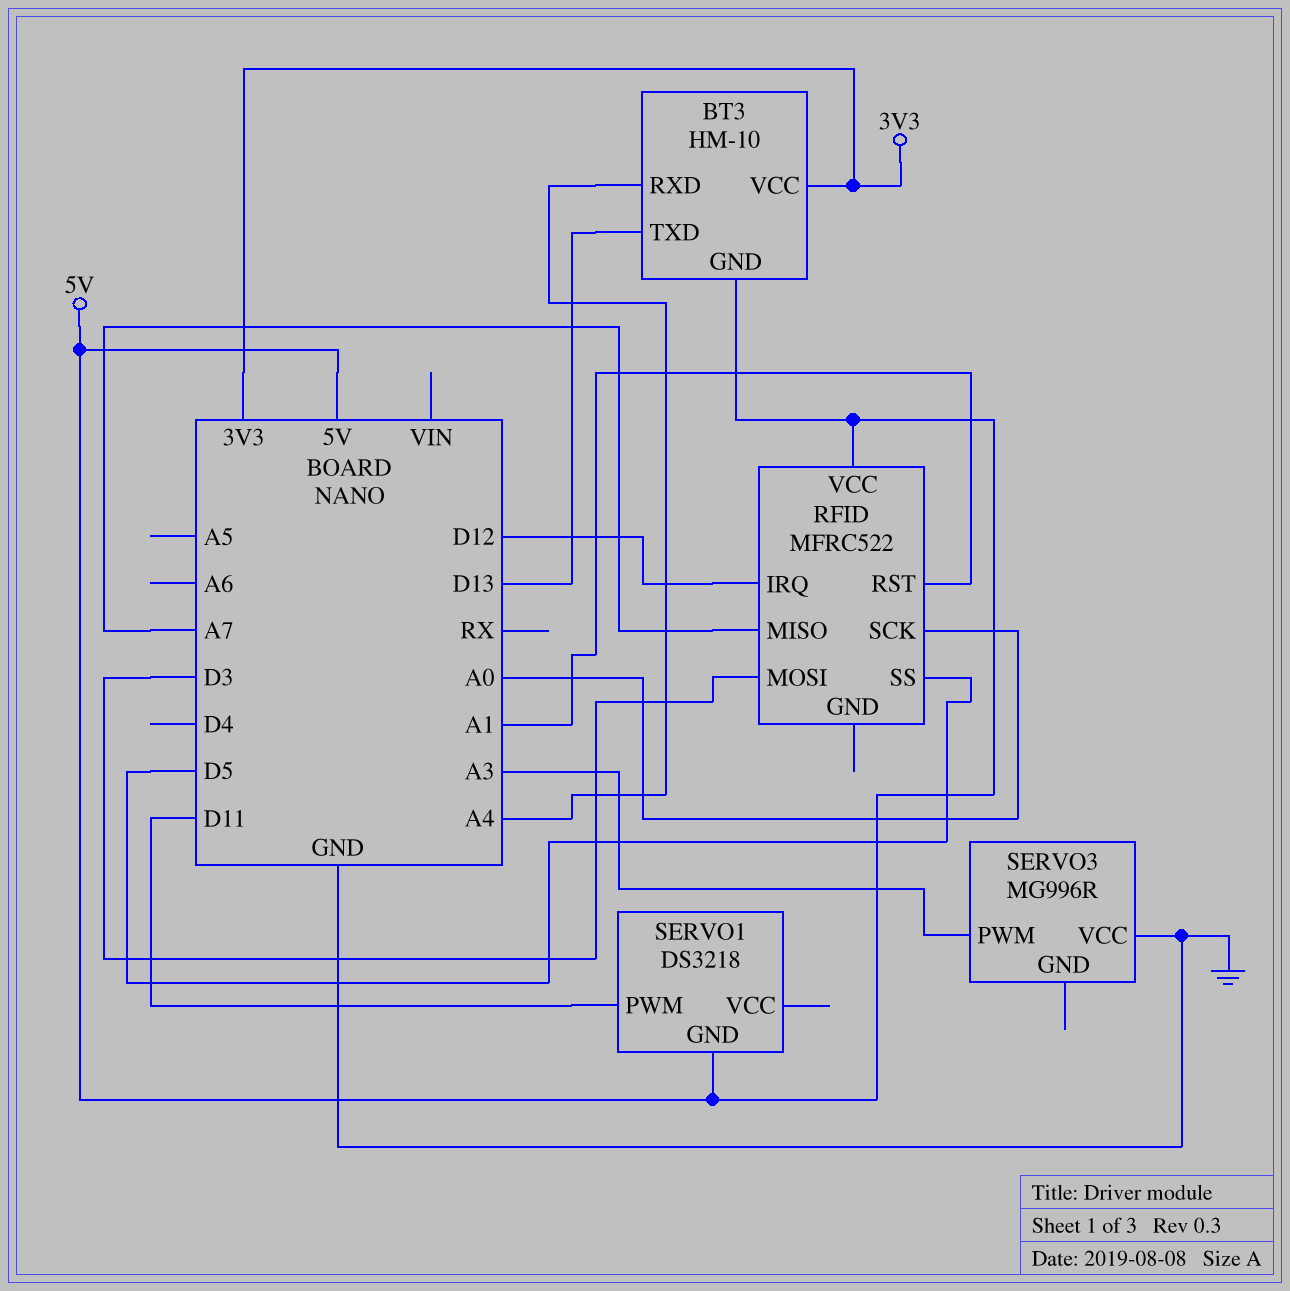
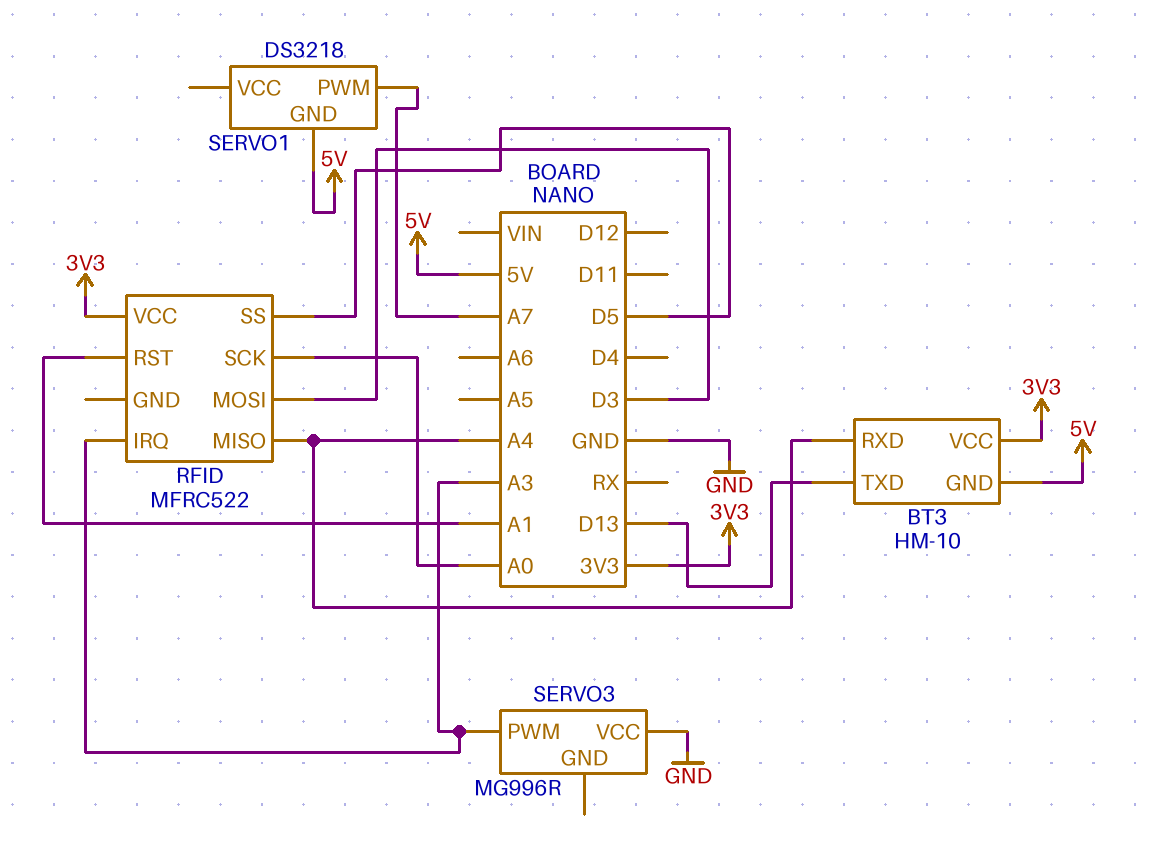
RFID pin IRQ: D12 -> A3
RFID pin MISO: A7 -> A4
RFID pin VCC: 5V -> 3V3
SERVO1 pin PWM: D11 -> A7

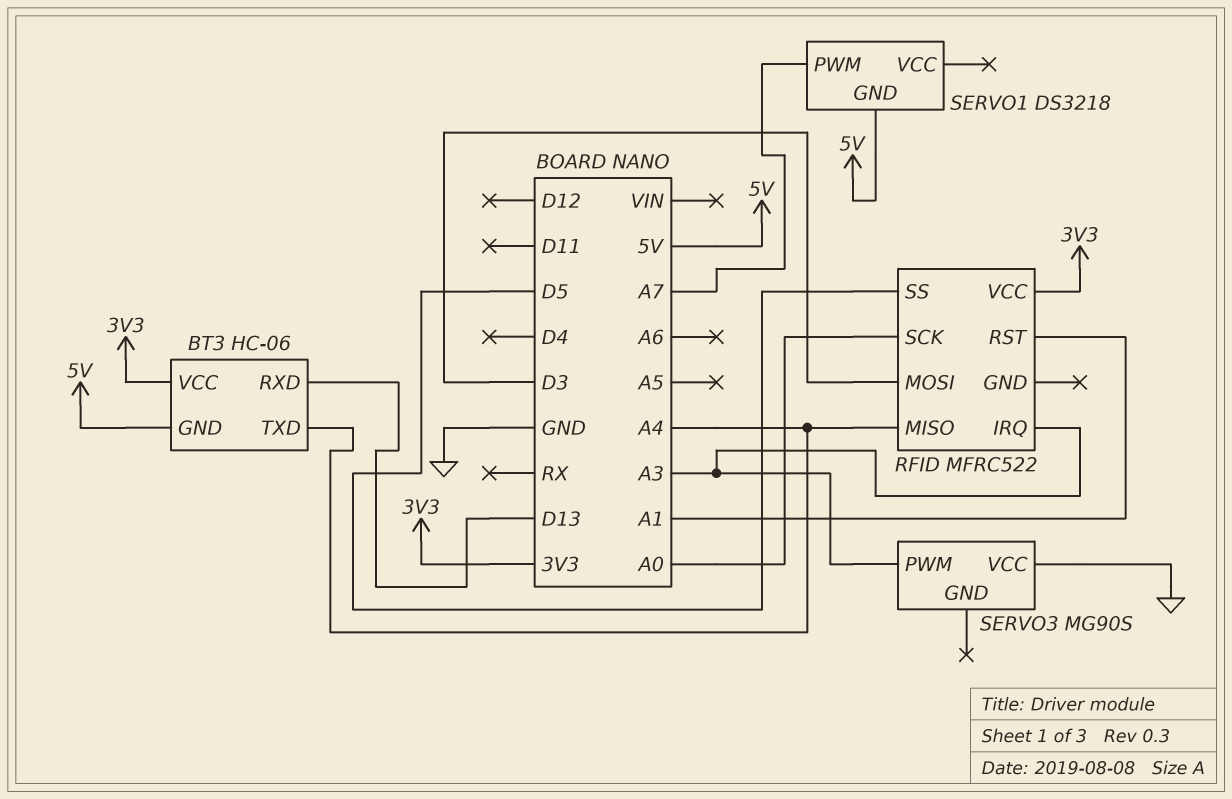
BT3: HM-10 -> HC-06
BT3 pin RXD: A4 -> D13
BT3 pin TXD: D13 -> A4
SERVO3: MG996R -> MG90S

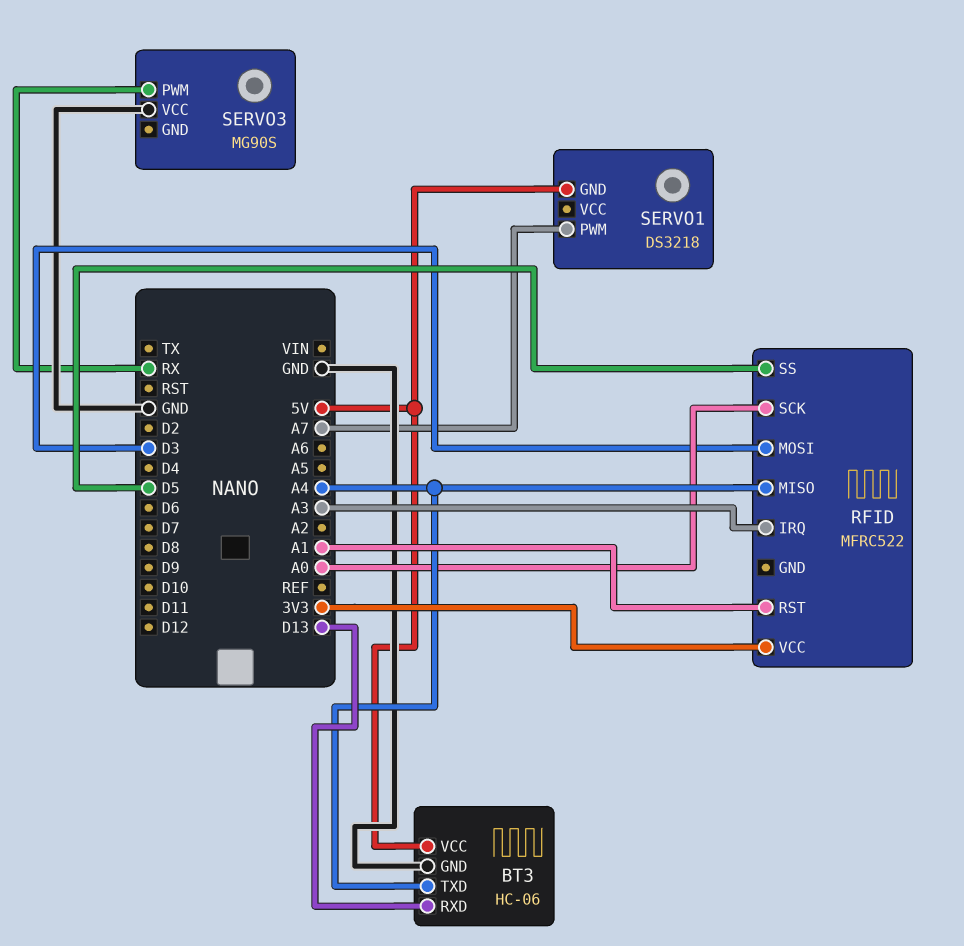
BT3 pin GND: 5V -> GND
BT3 pin VCC: 3V3 -> 5V
SERVO3 pin PWM: A3 -> RX

